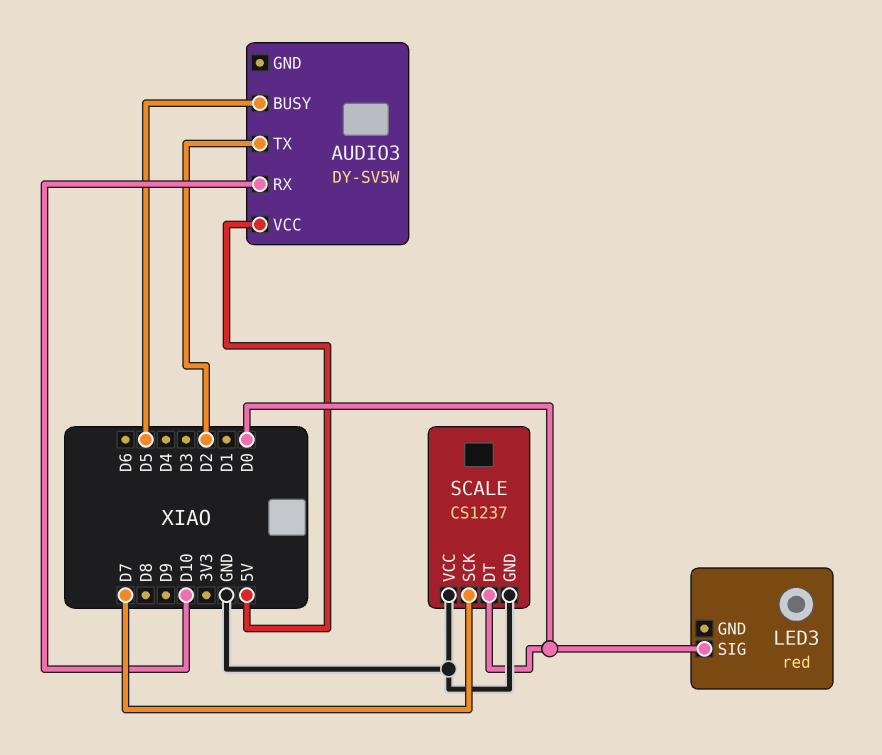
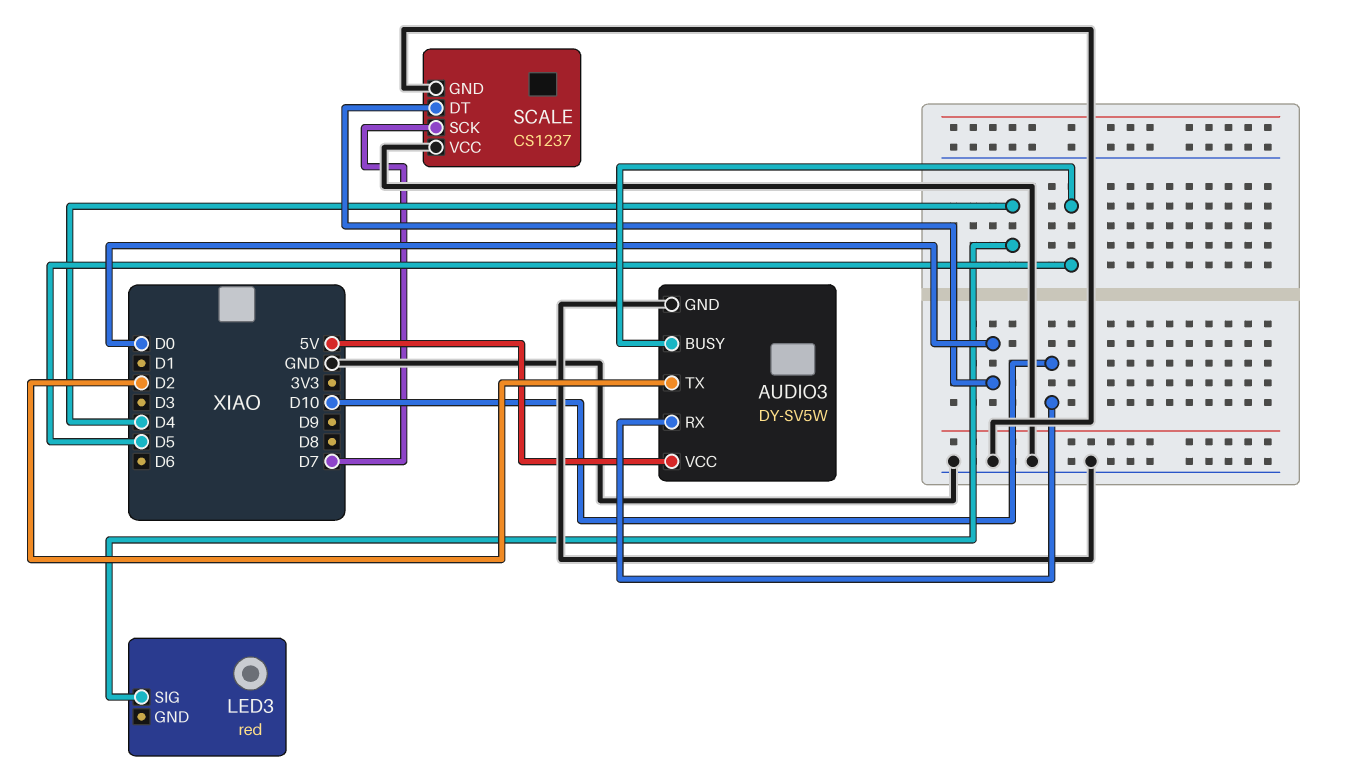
AUDIO3 pin GND: none -> GND
LED3 pin SIG: D0 -> D4

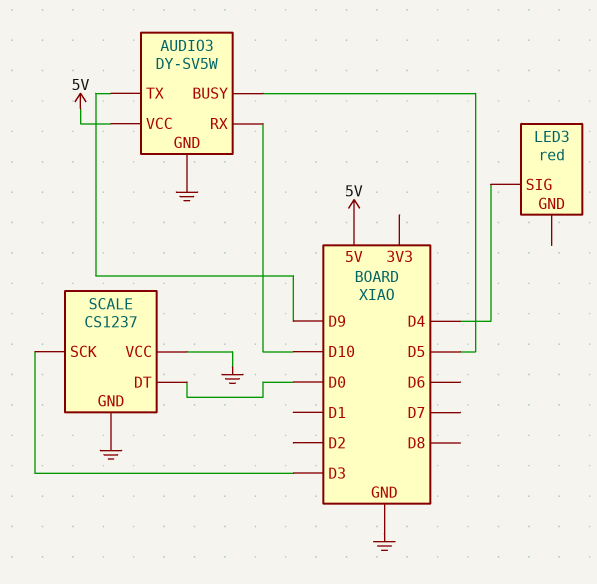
AUDIO3 pin TX: D2 -> D9
SCALE pin SCK: D7 -> D3

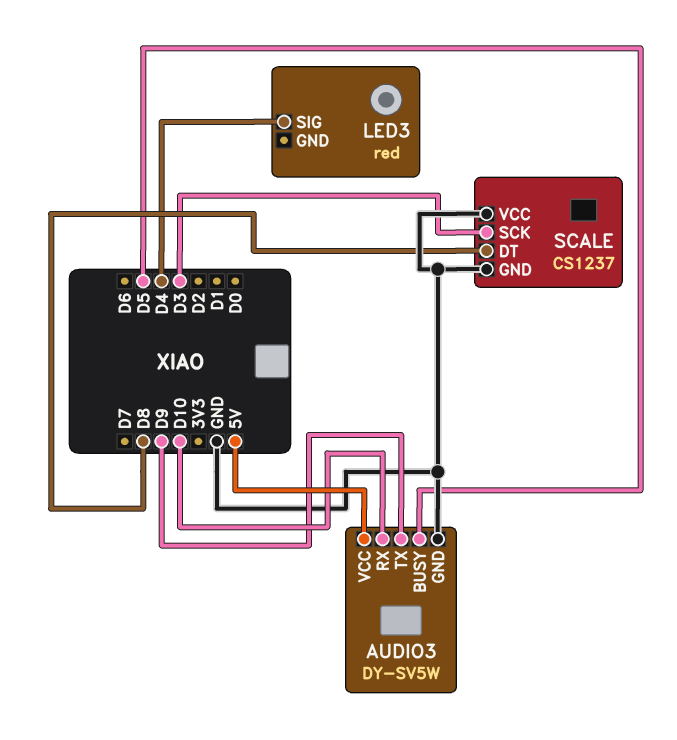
SCALE pin DT: D0 -> D8

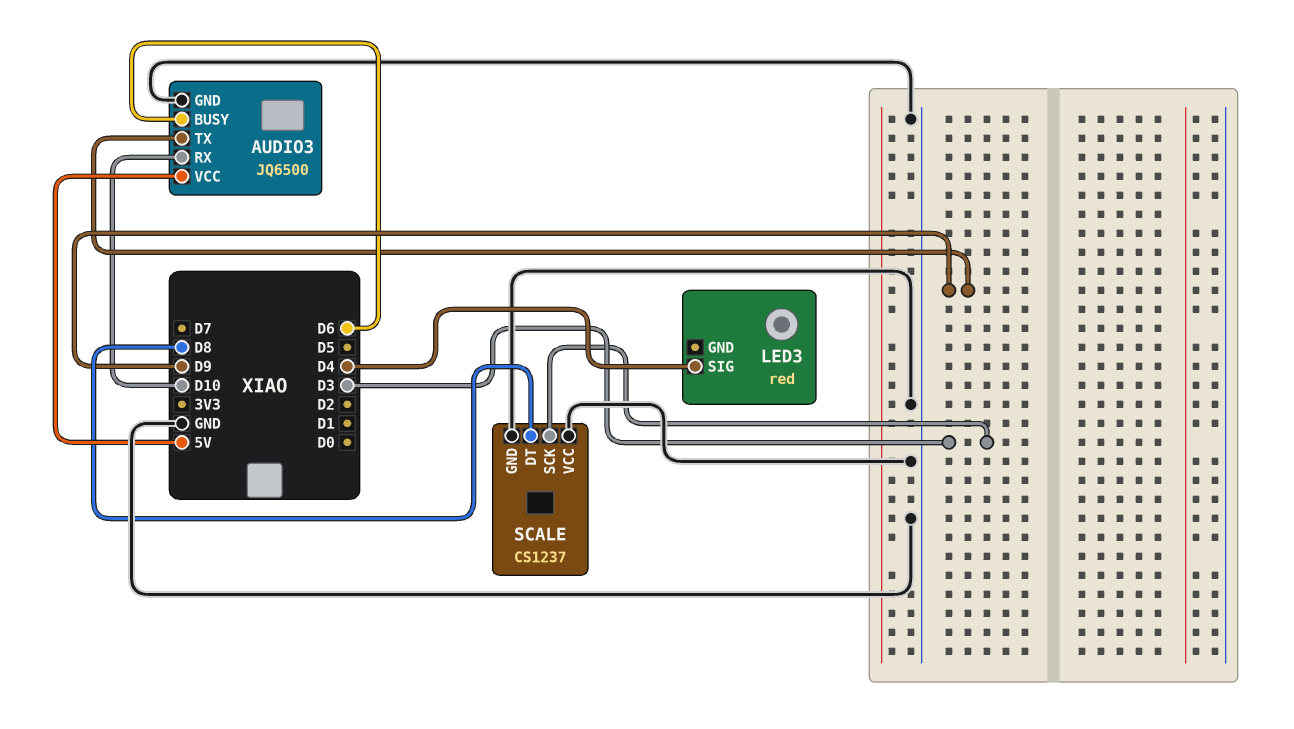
AUDIO3: DY-SV5W -> JQ6500
AUDIO3 pin BUSY: D5 -> D6

